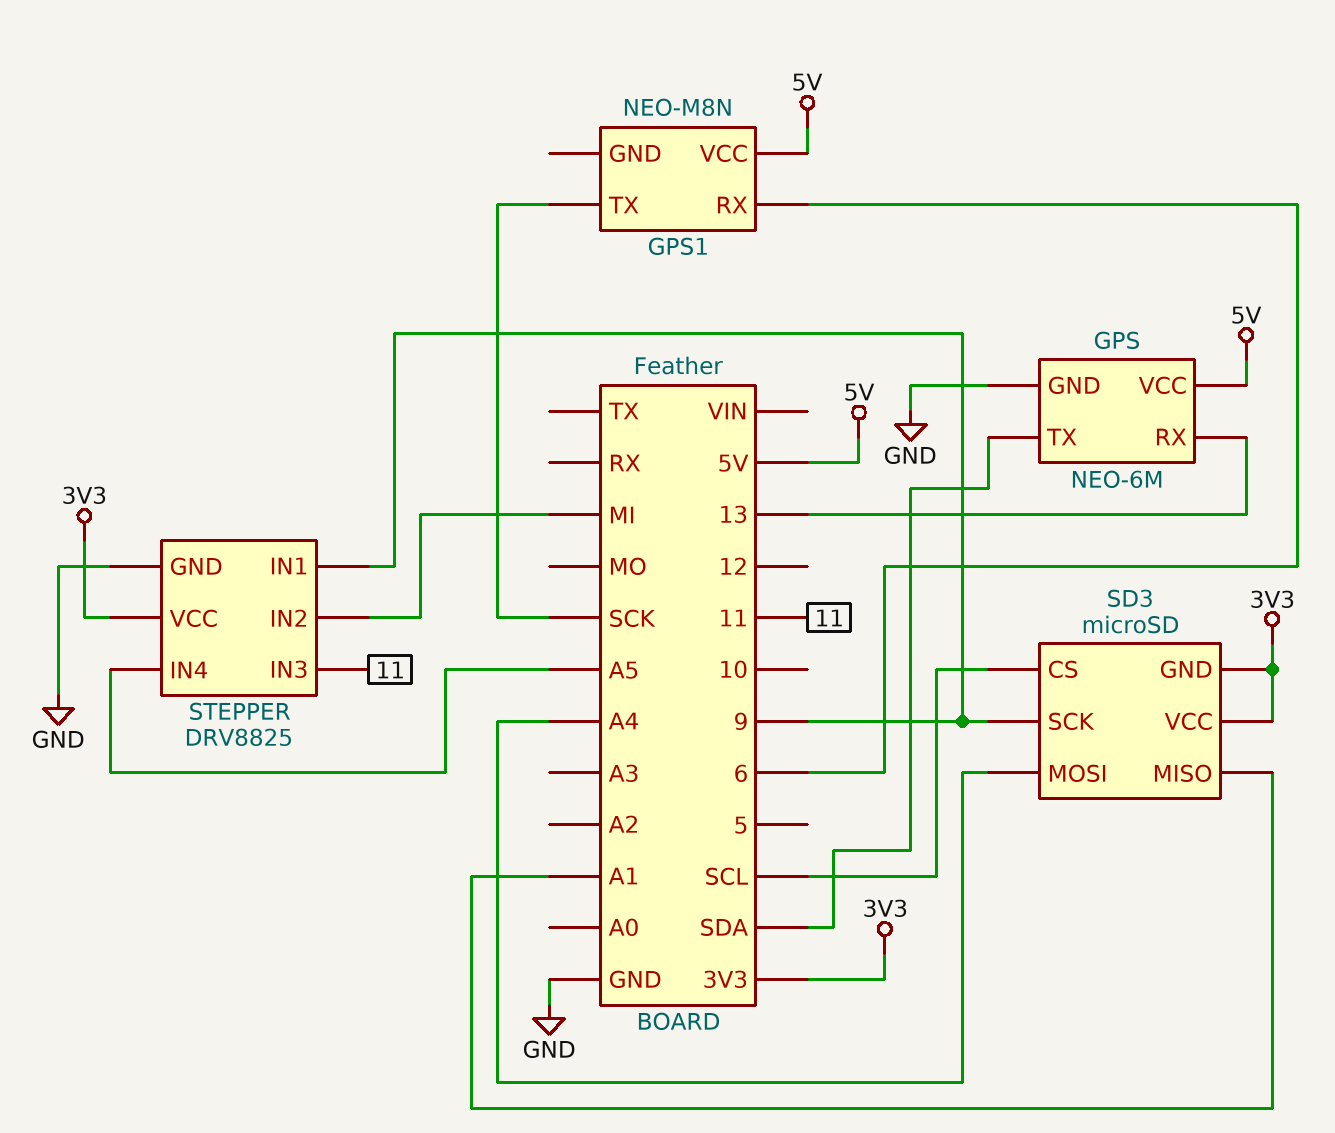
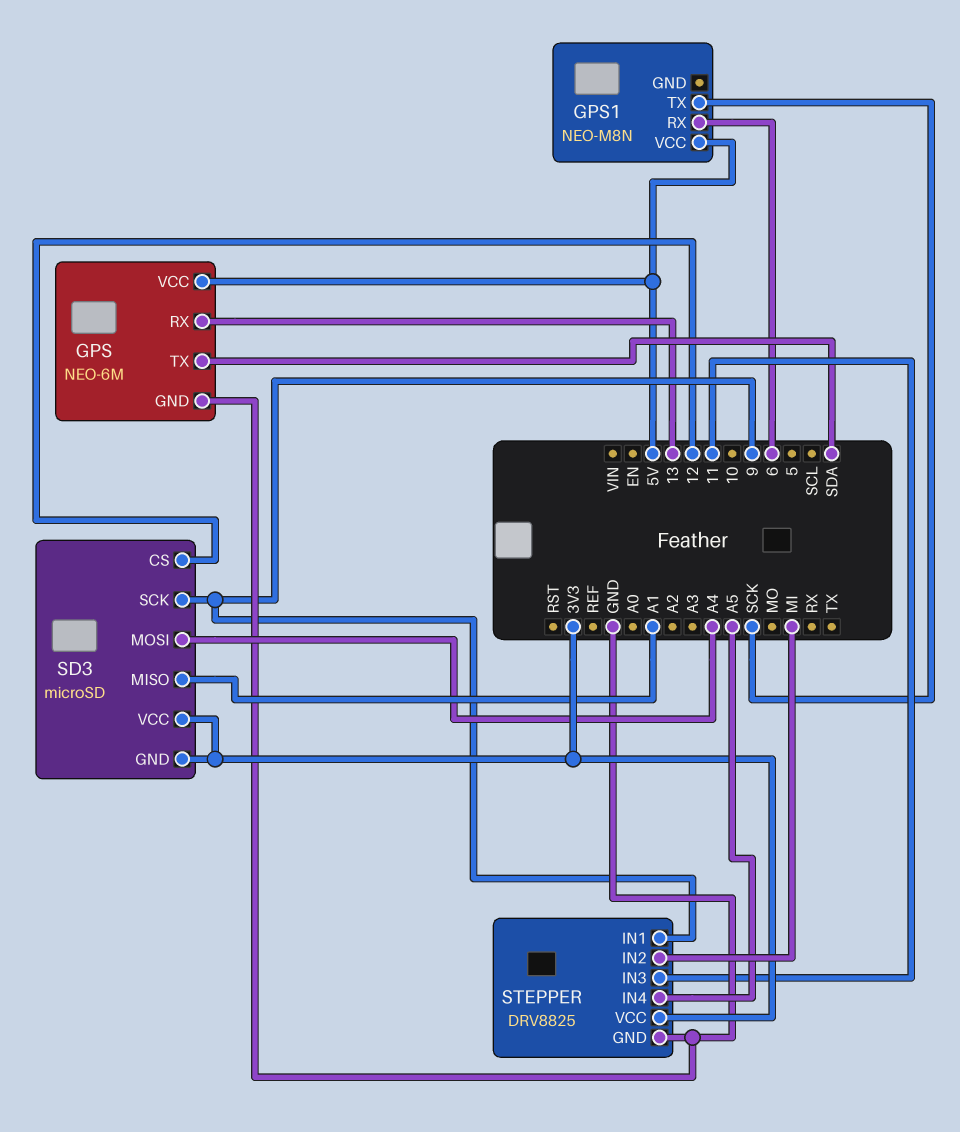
SD3 pin CS: SCL -> 12

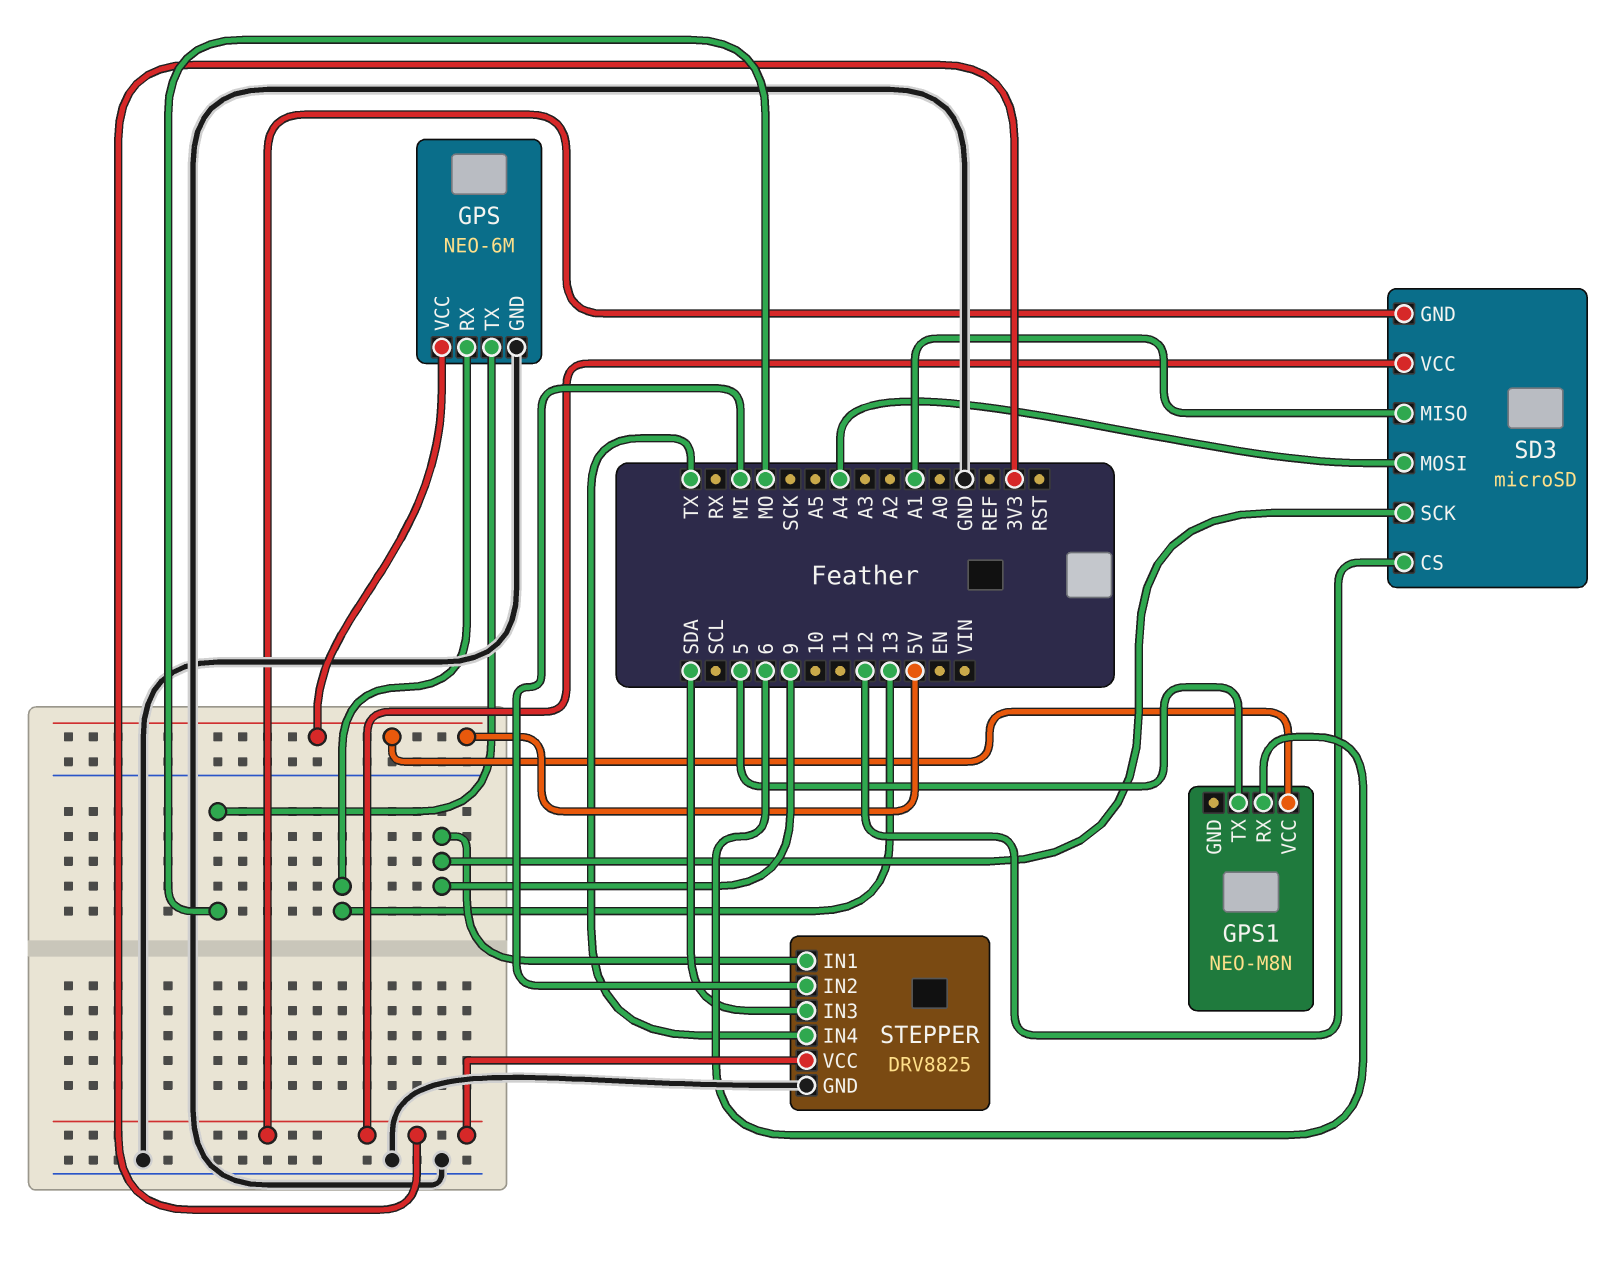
GPS pin TX: SDA -> MO
GPS1 pin TX: SCK -> 5
STEPPER pin IN3: 11 -> SDA
STEPPER pin IN4: A5 -> TX

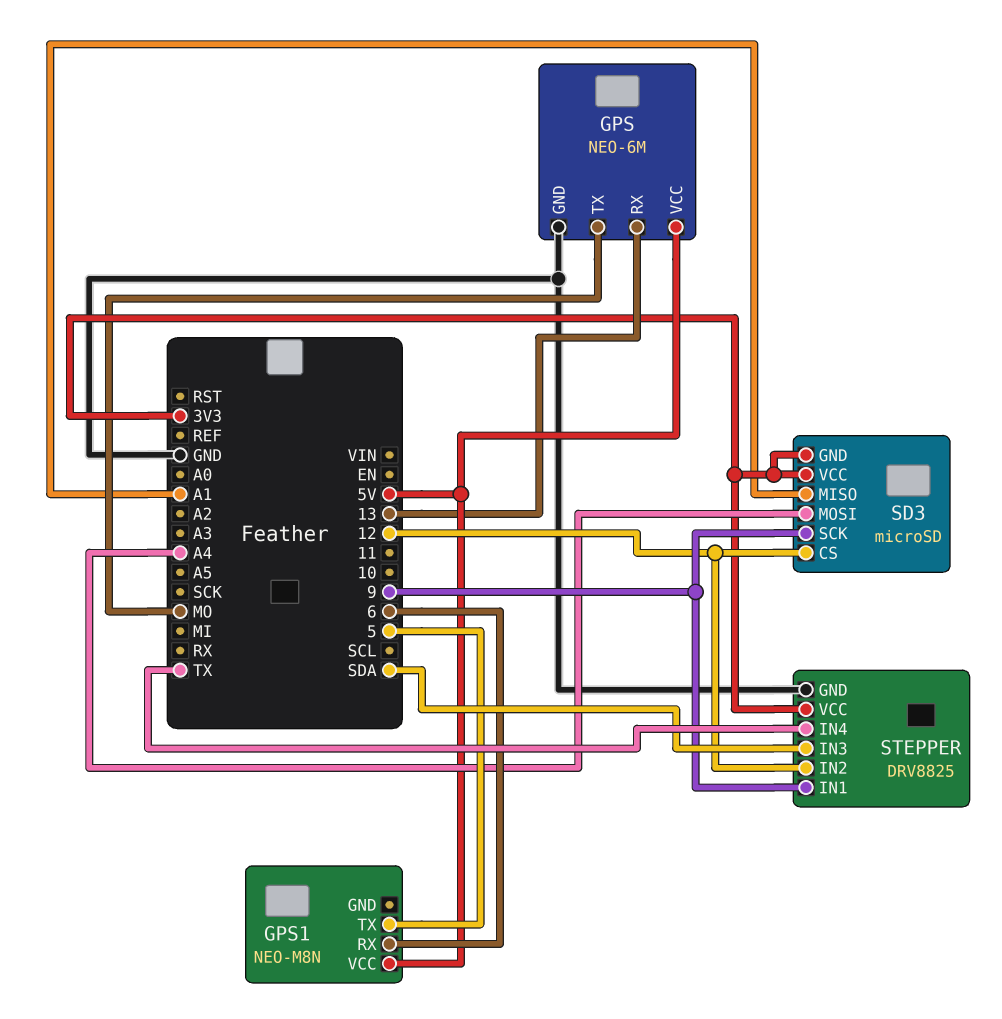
STEPPER pin IN2: MI -> 12

